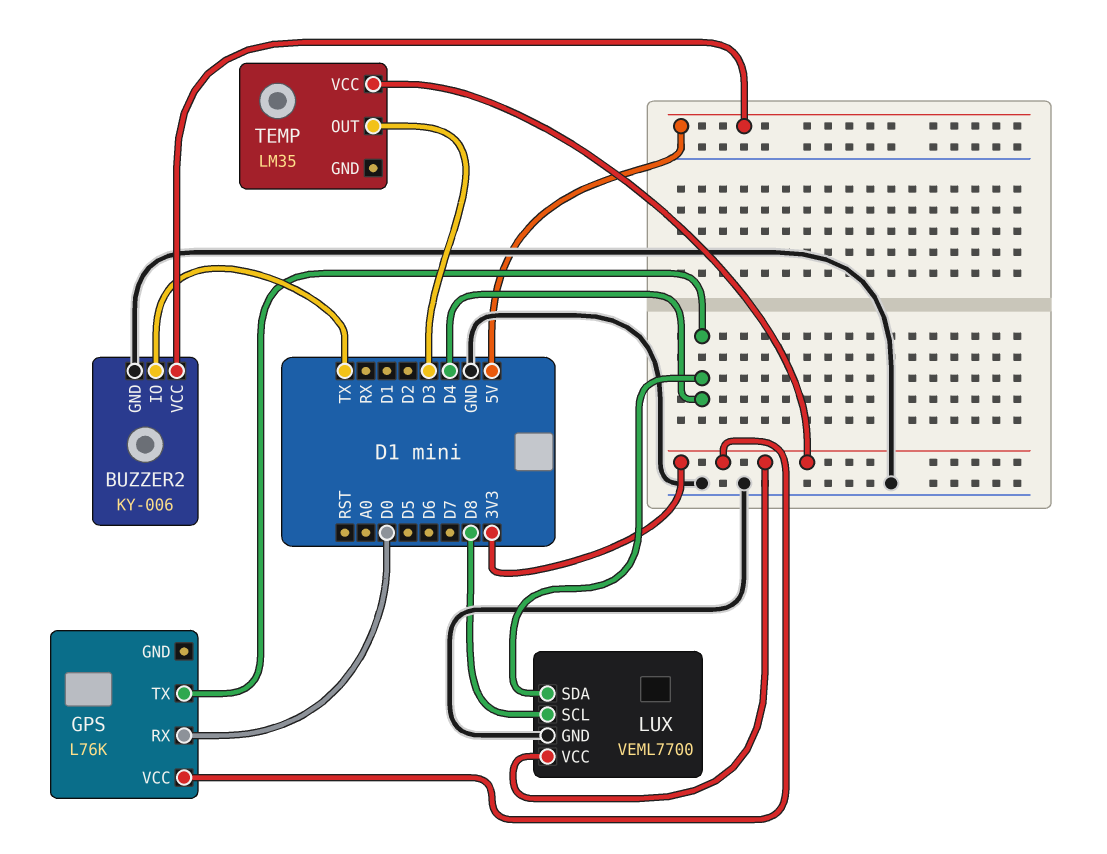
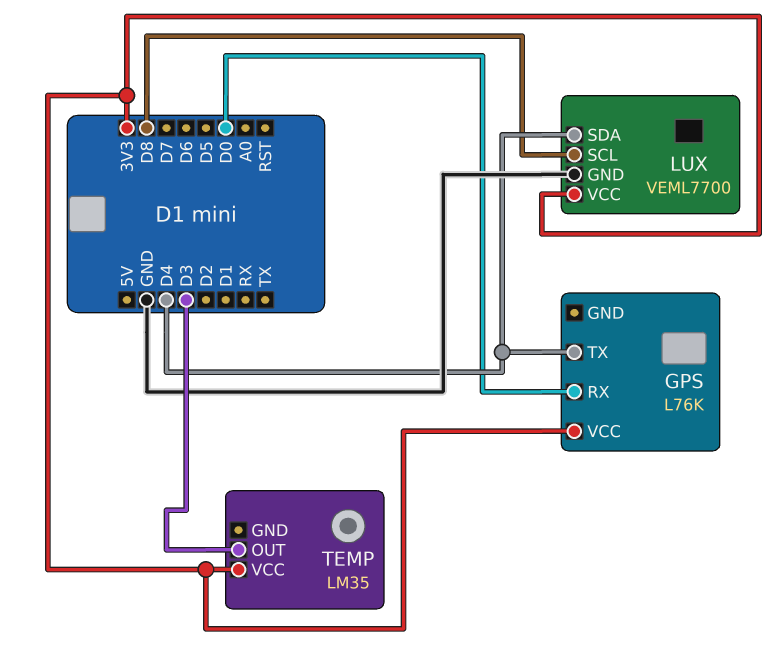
BUZZER2: KY-006 -> none
BUZZER2 pin GND: GND -> none
BUZZER2 pin IO: TX -> none
BUZZER2 pin VCC: 5V -> none

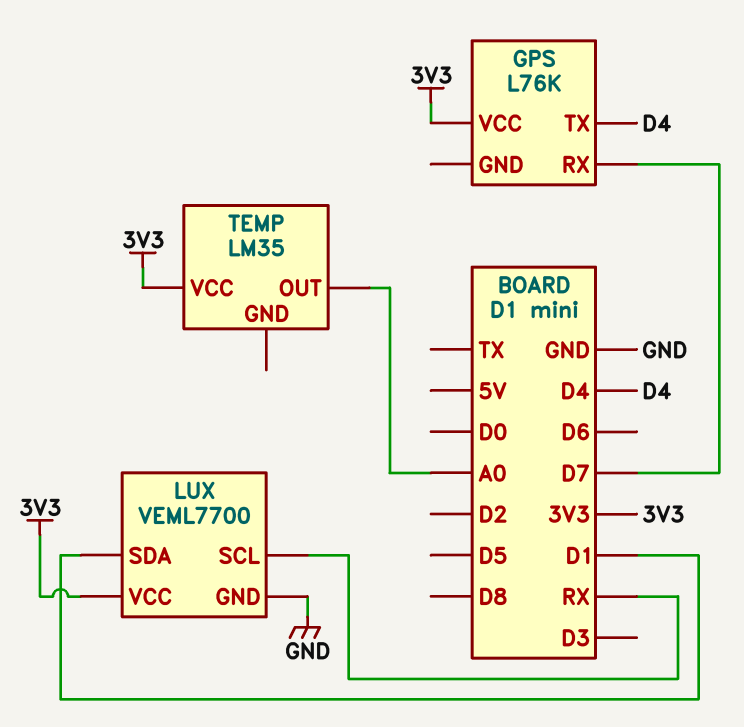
GPS pin RX: D0 -> D7
LUX pin SCL: D8 -> RX
LUX pin SDA: D4 -> D1
TEMP pin OUT: D3 -> A0

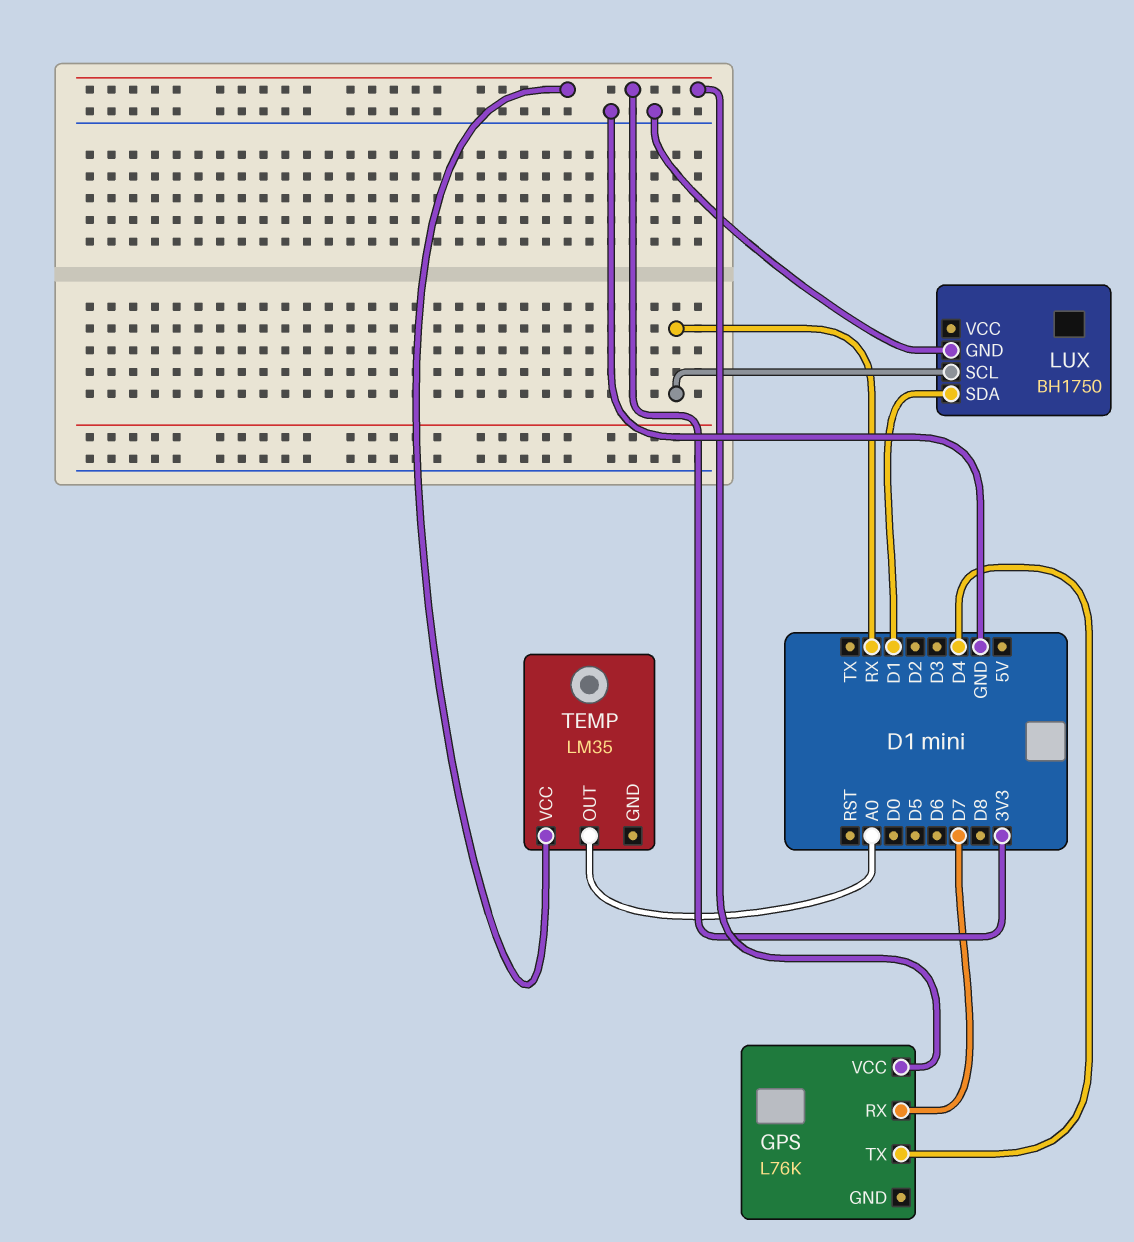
LUX: VEML7700 -> BH1750
LUX pin VCC: 3V3 -> none

